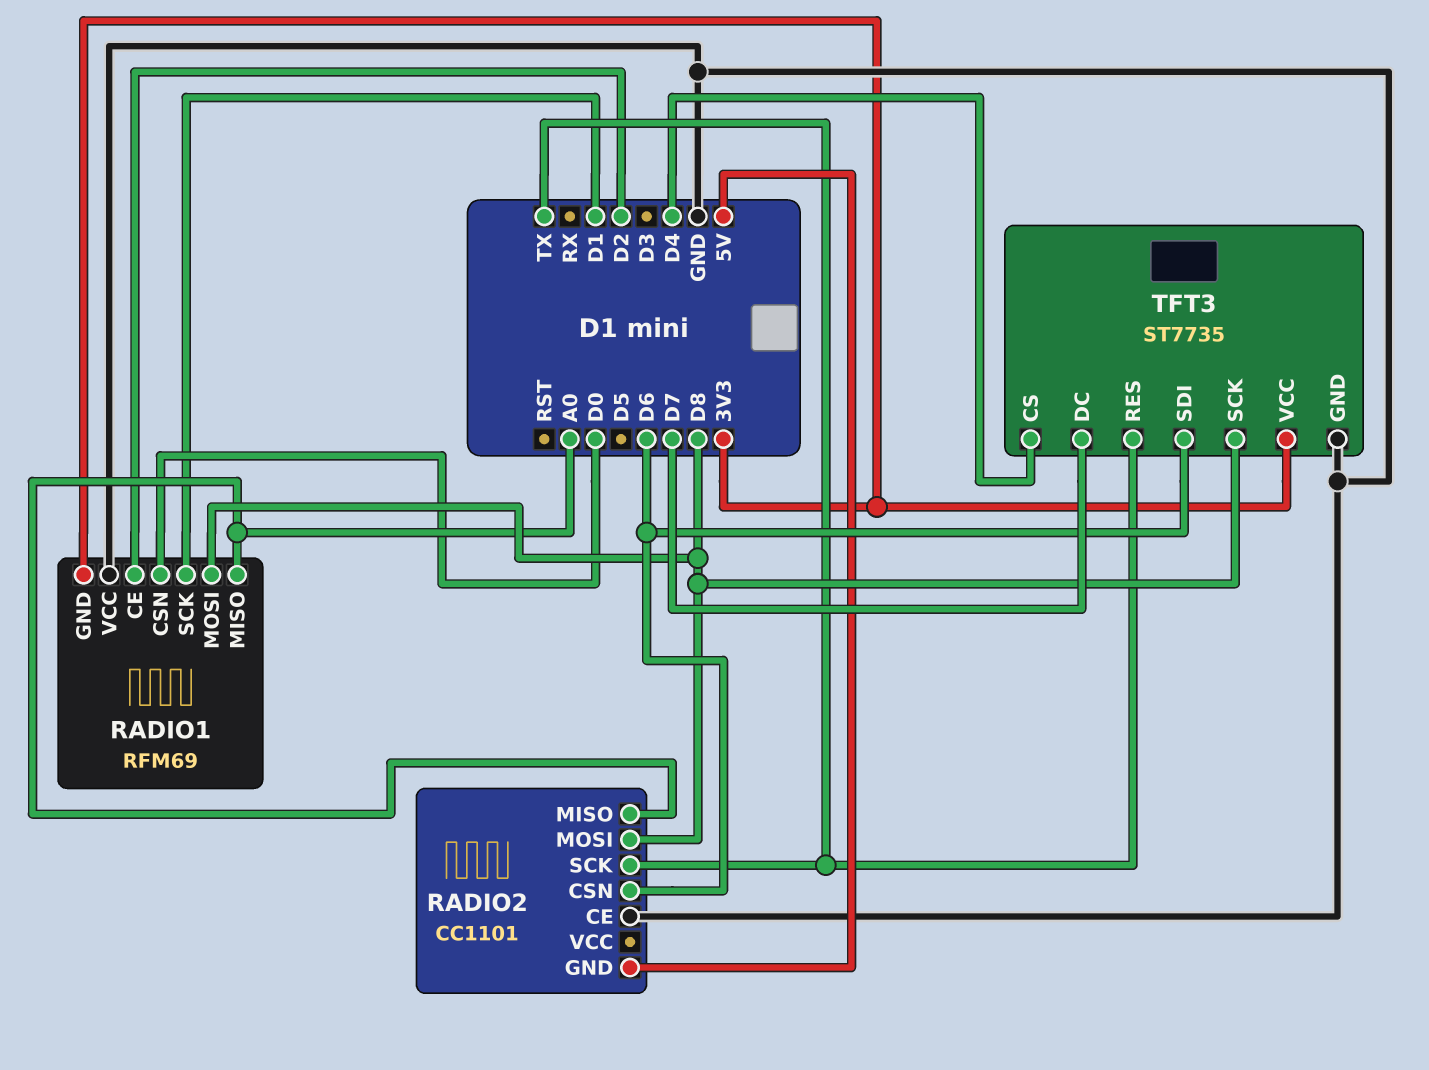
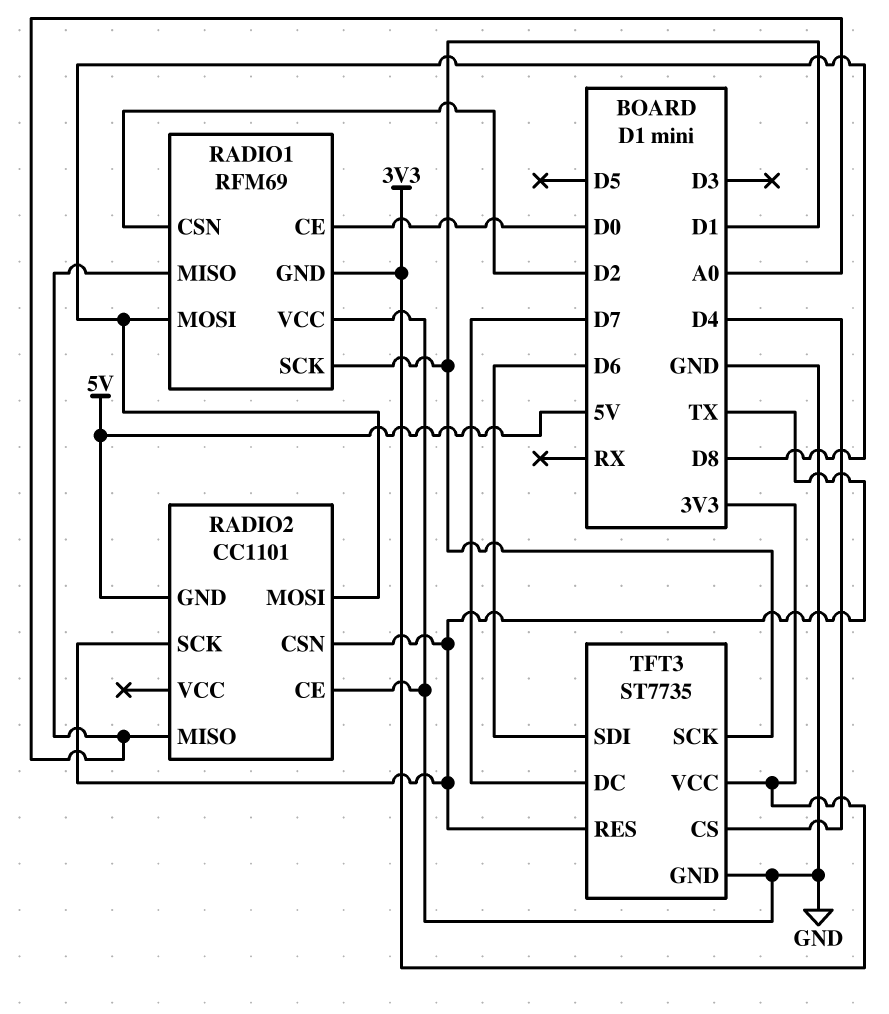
RADIO1 pin CE: D2 -> D0
RADIO1 pin CSN: D0 -> D2
RADIO2 pin CSN: D6 -> TX
TFT3 pin SCK: D8 -> D1

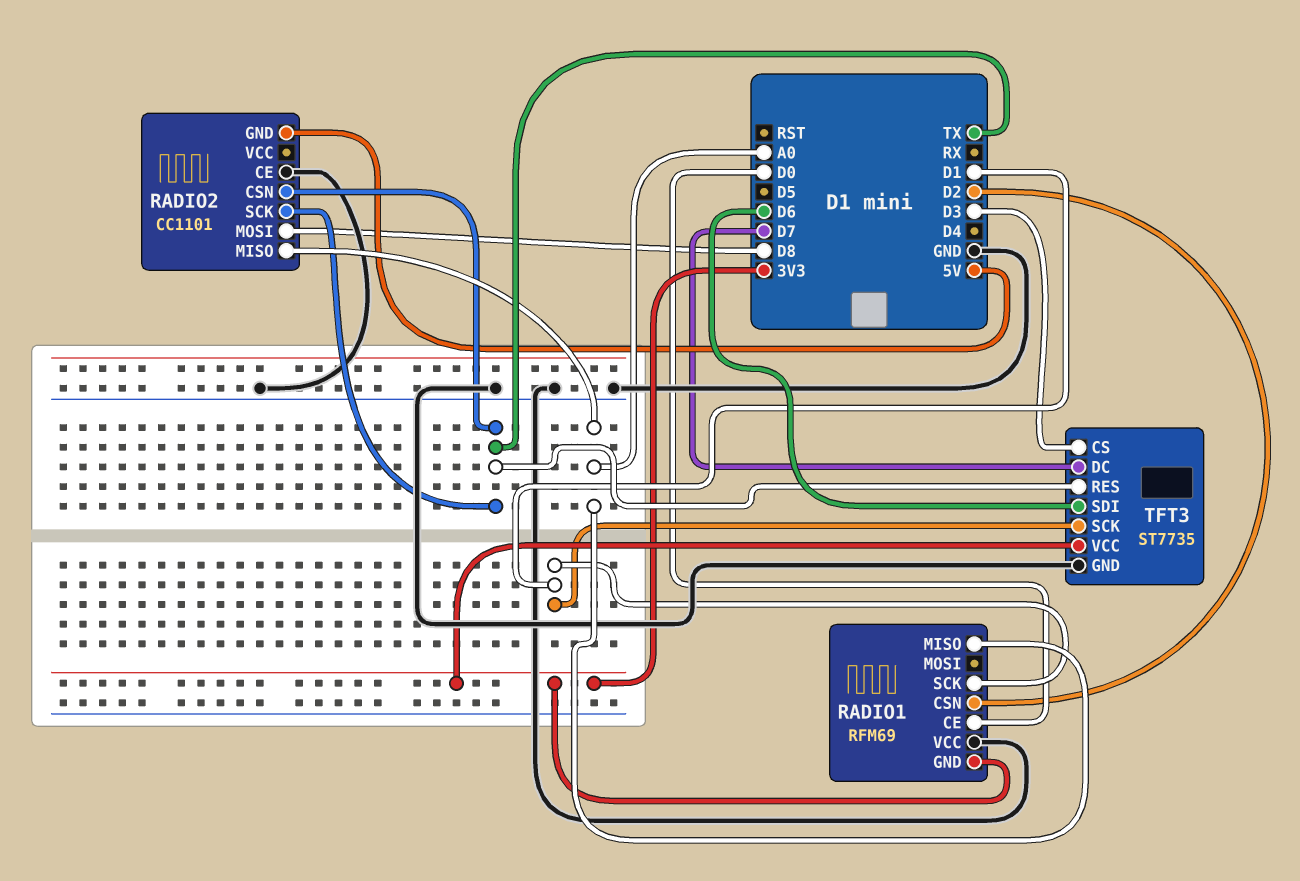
RADIO1 pin MOSI: D8 -> none
TFT3 pin CS: D4 -> D3

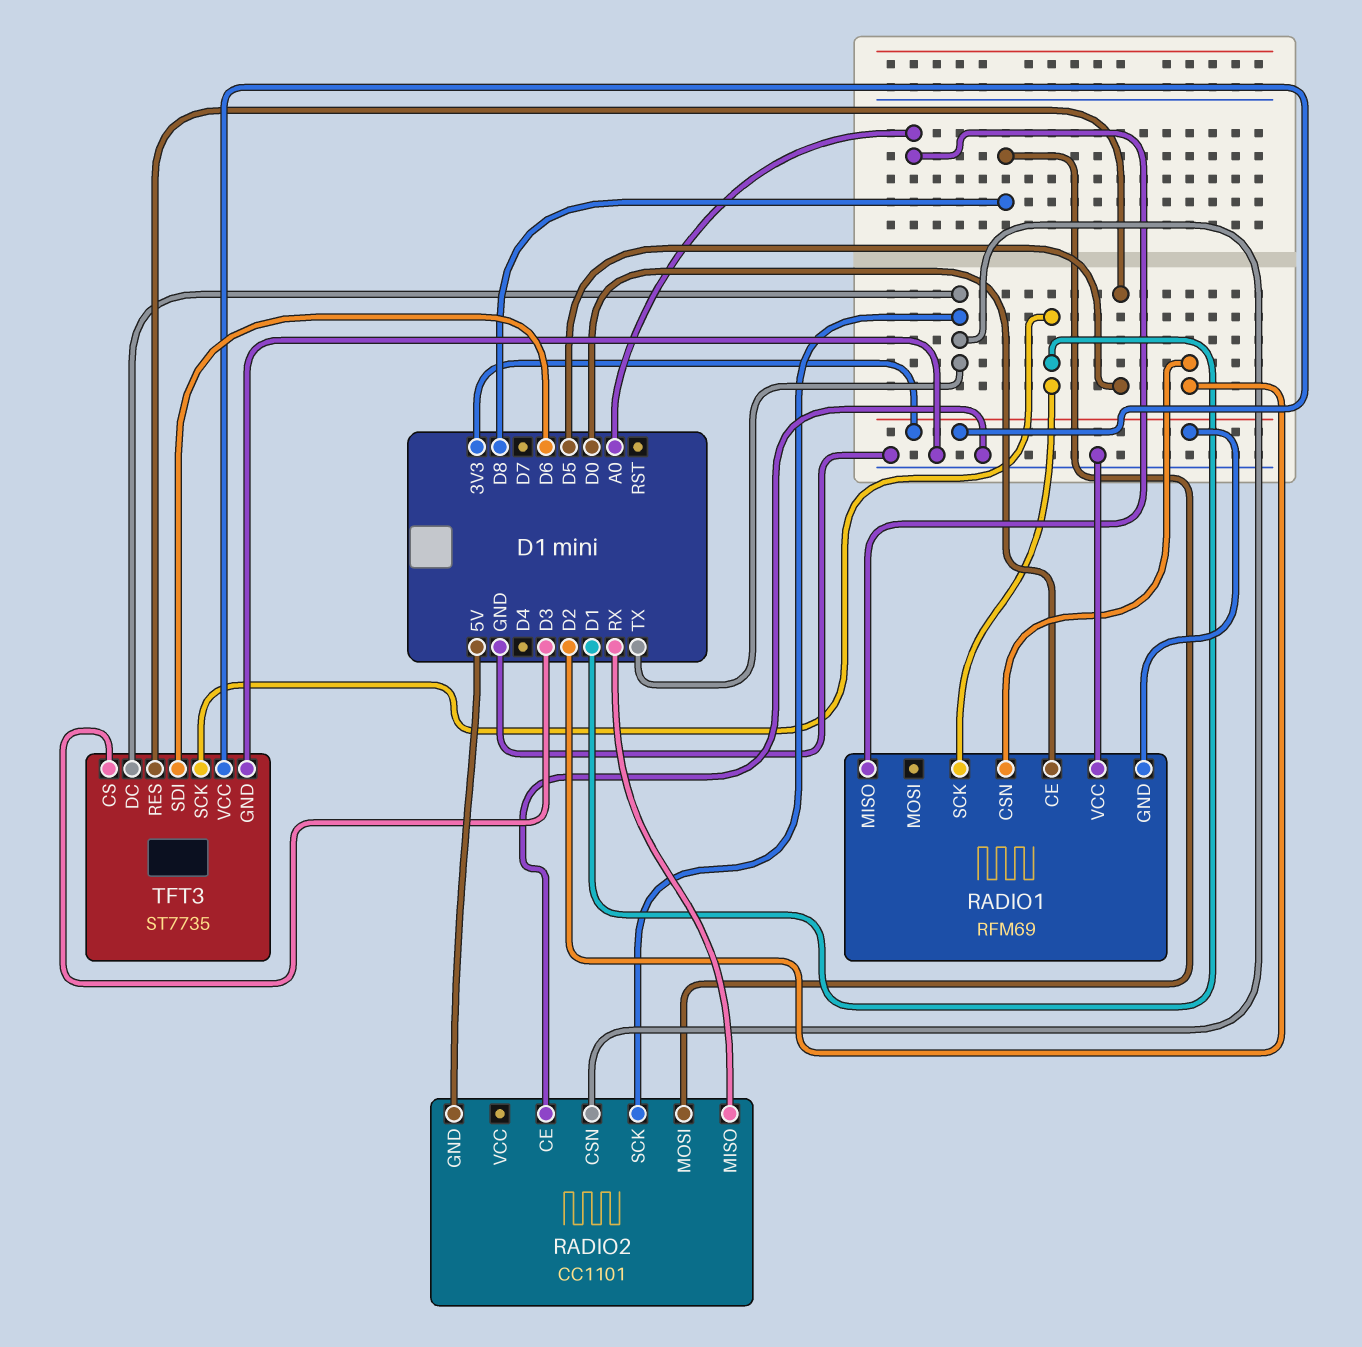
RADIO2 pin MISO: A0 -> RX
TFT3 pin DC: D7 -> TX
TFT3 pin RES: TX -> D5

